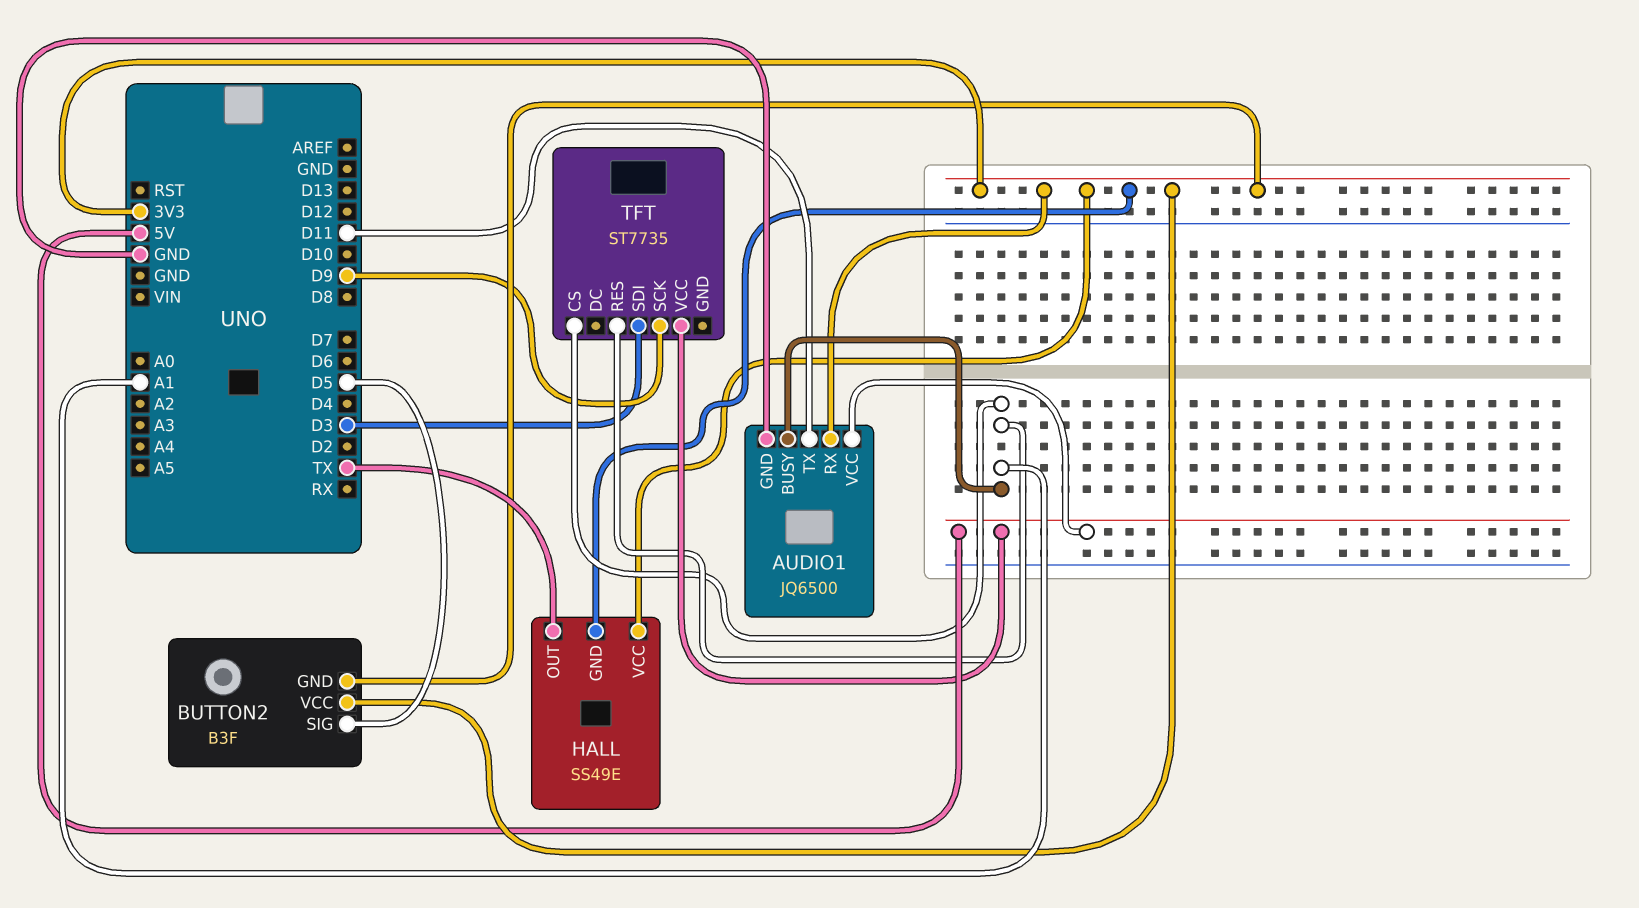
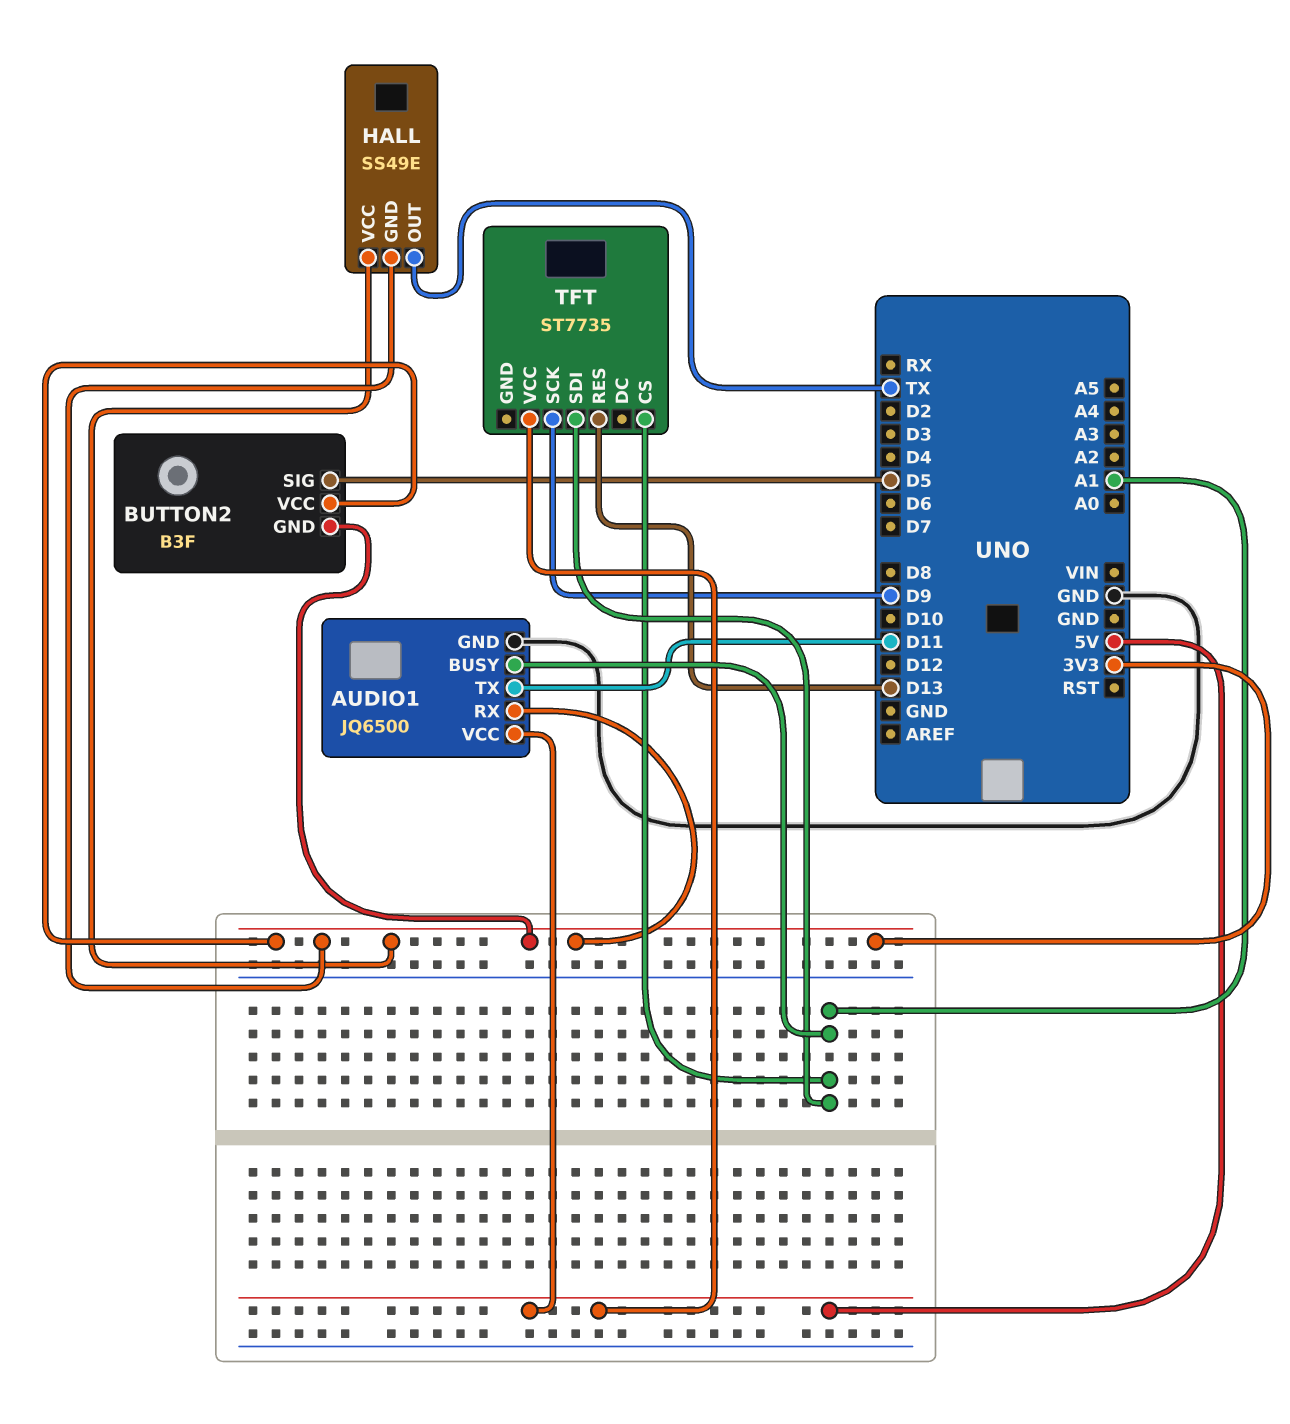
TFT pin RES: A1 -> D13
TFT pin SDI: D3 -> A1

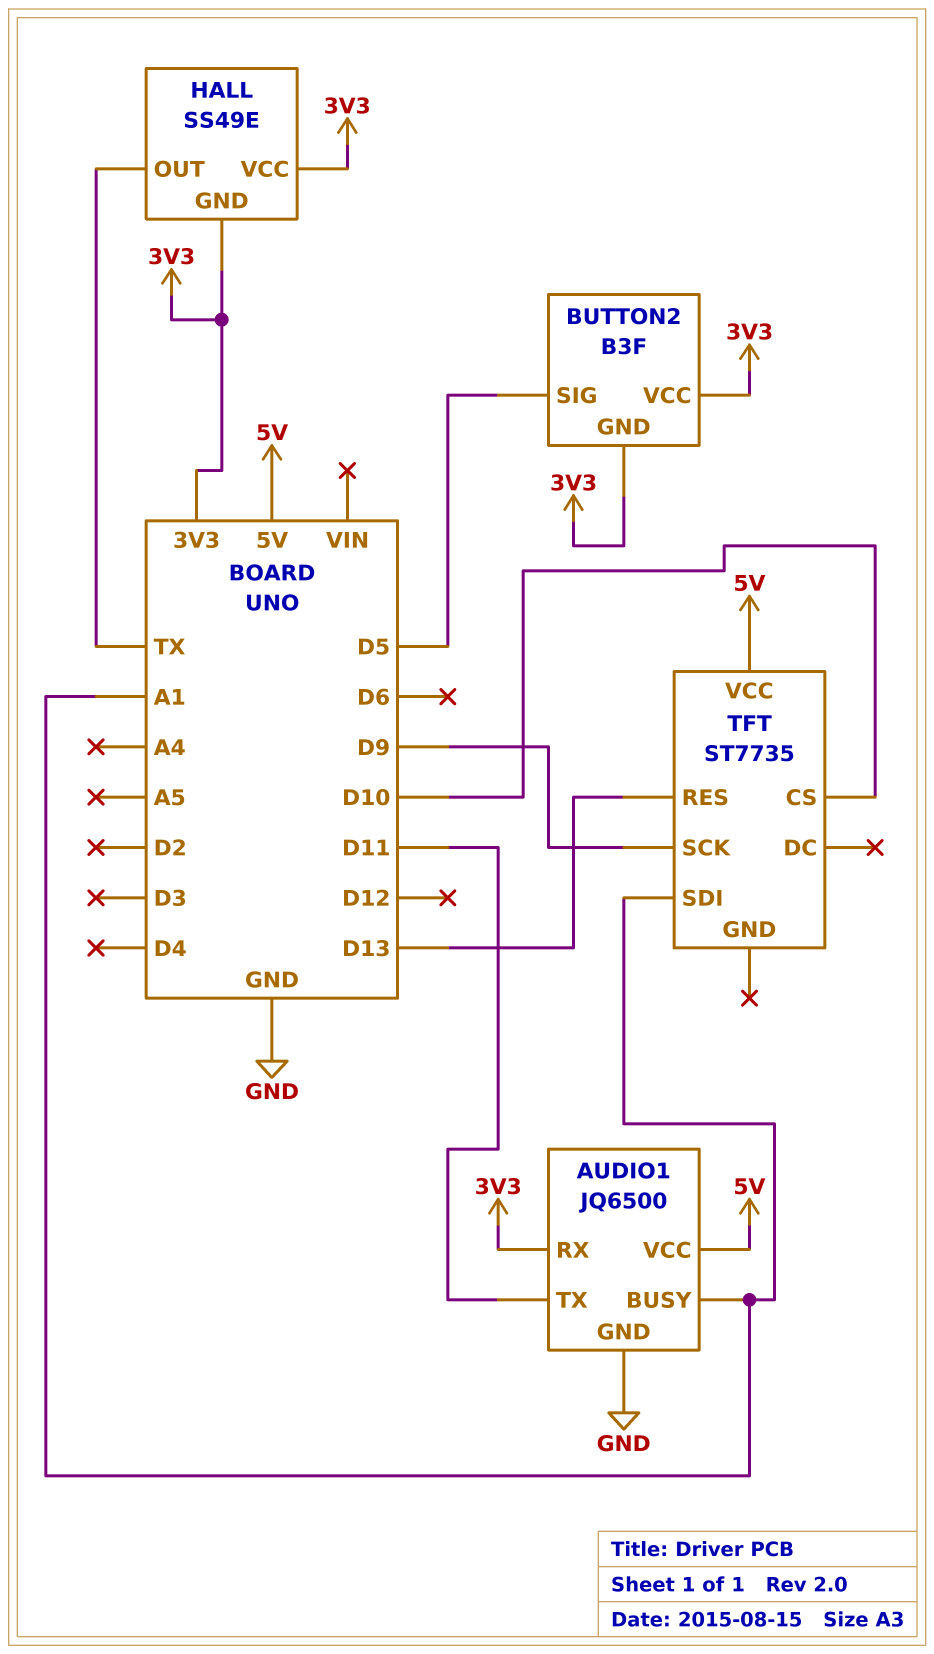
TFT pin CS: A1 -> D10

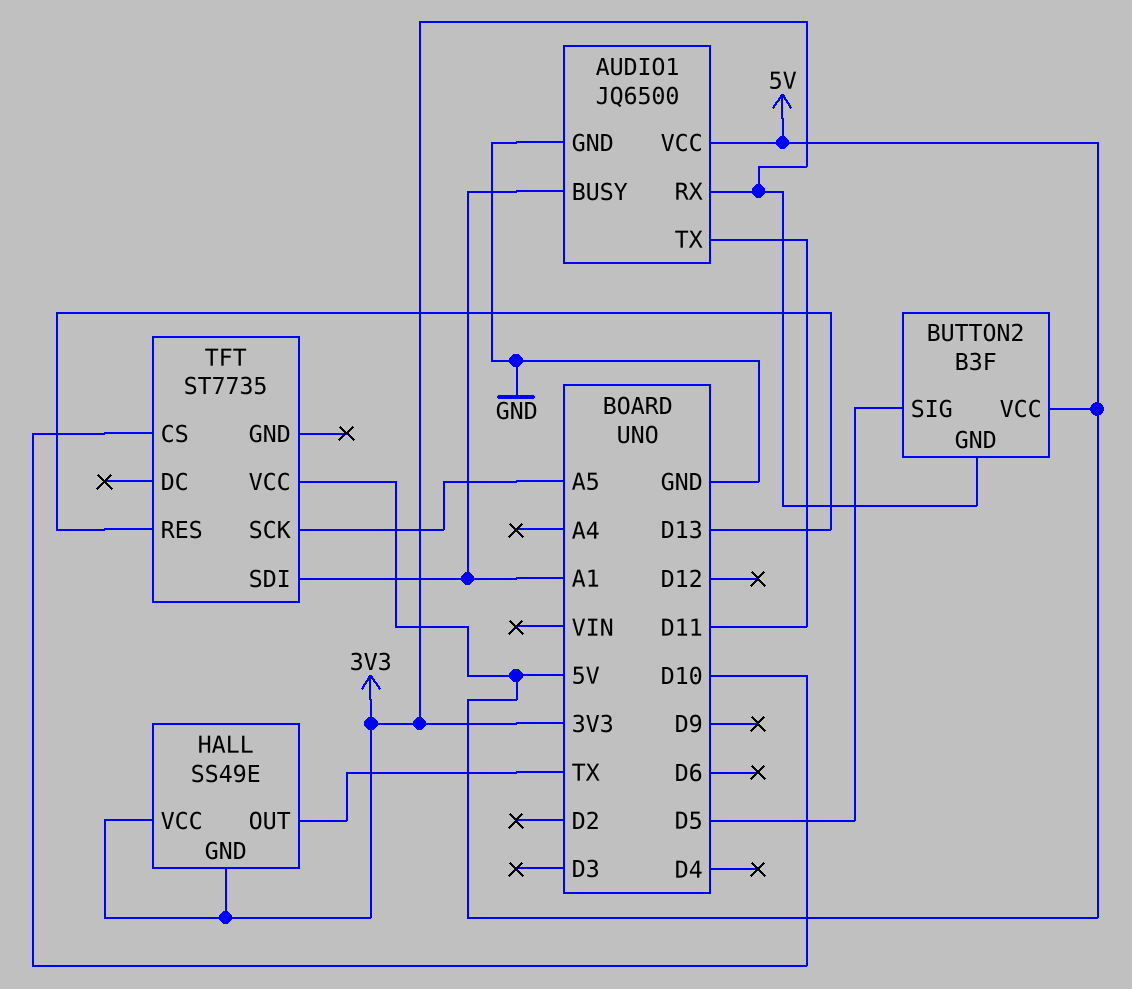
BUTTON2 pin VCC: 3V3 -> 5V
TFT pin SCK: D9 -> A5

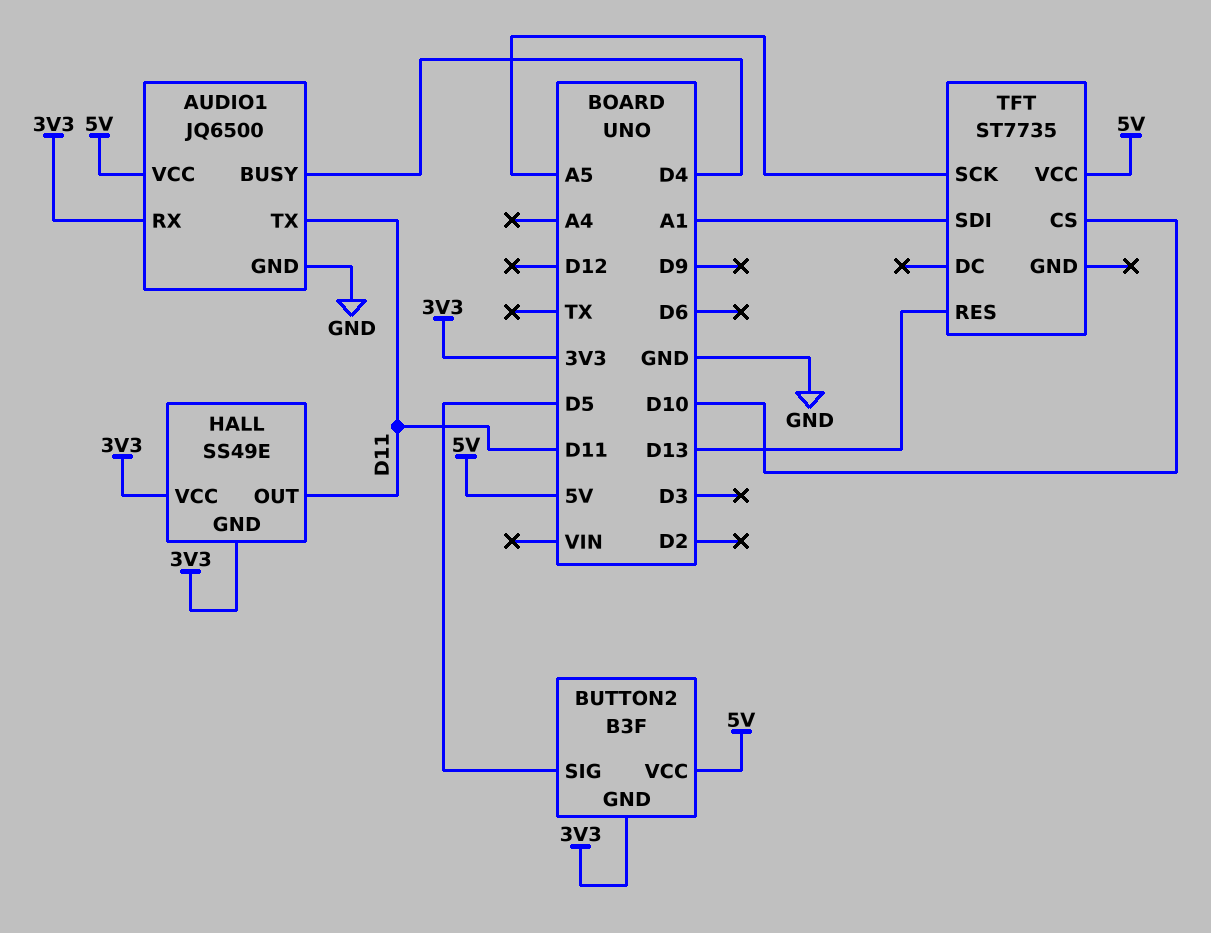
AUDIO1 pin BUSY: A1 -> D4
HALL pin OUT: TX -> D11

